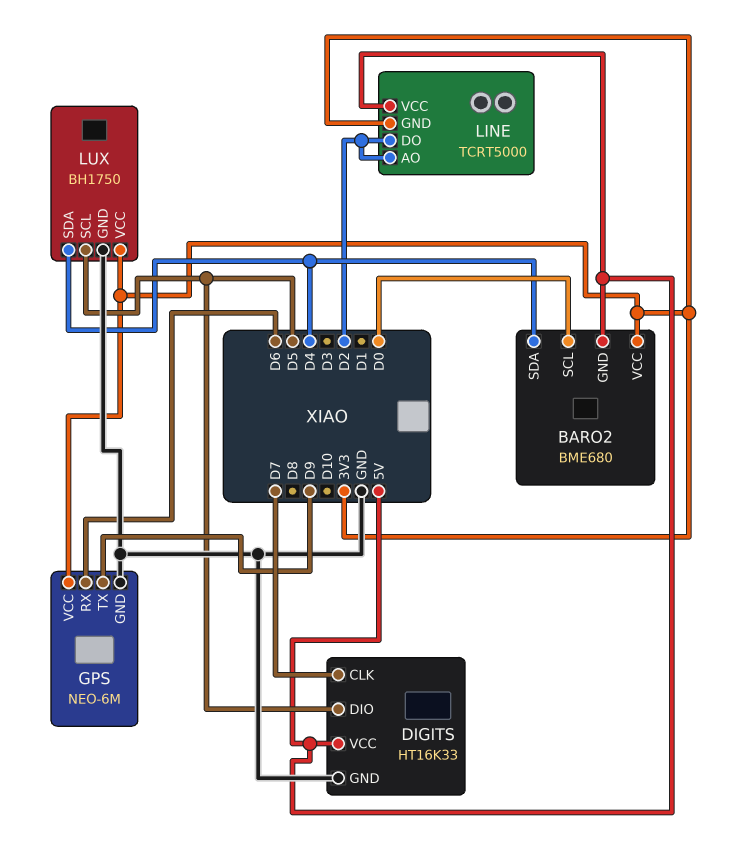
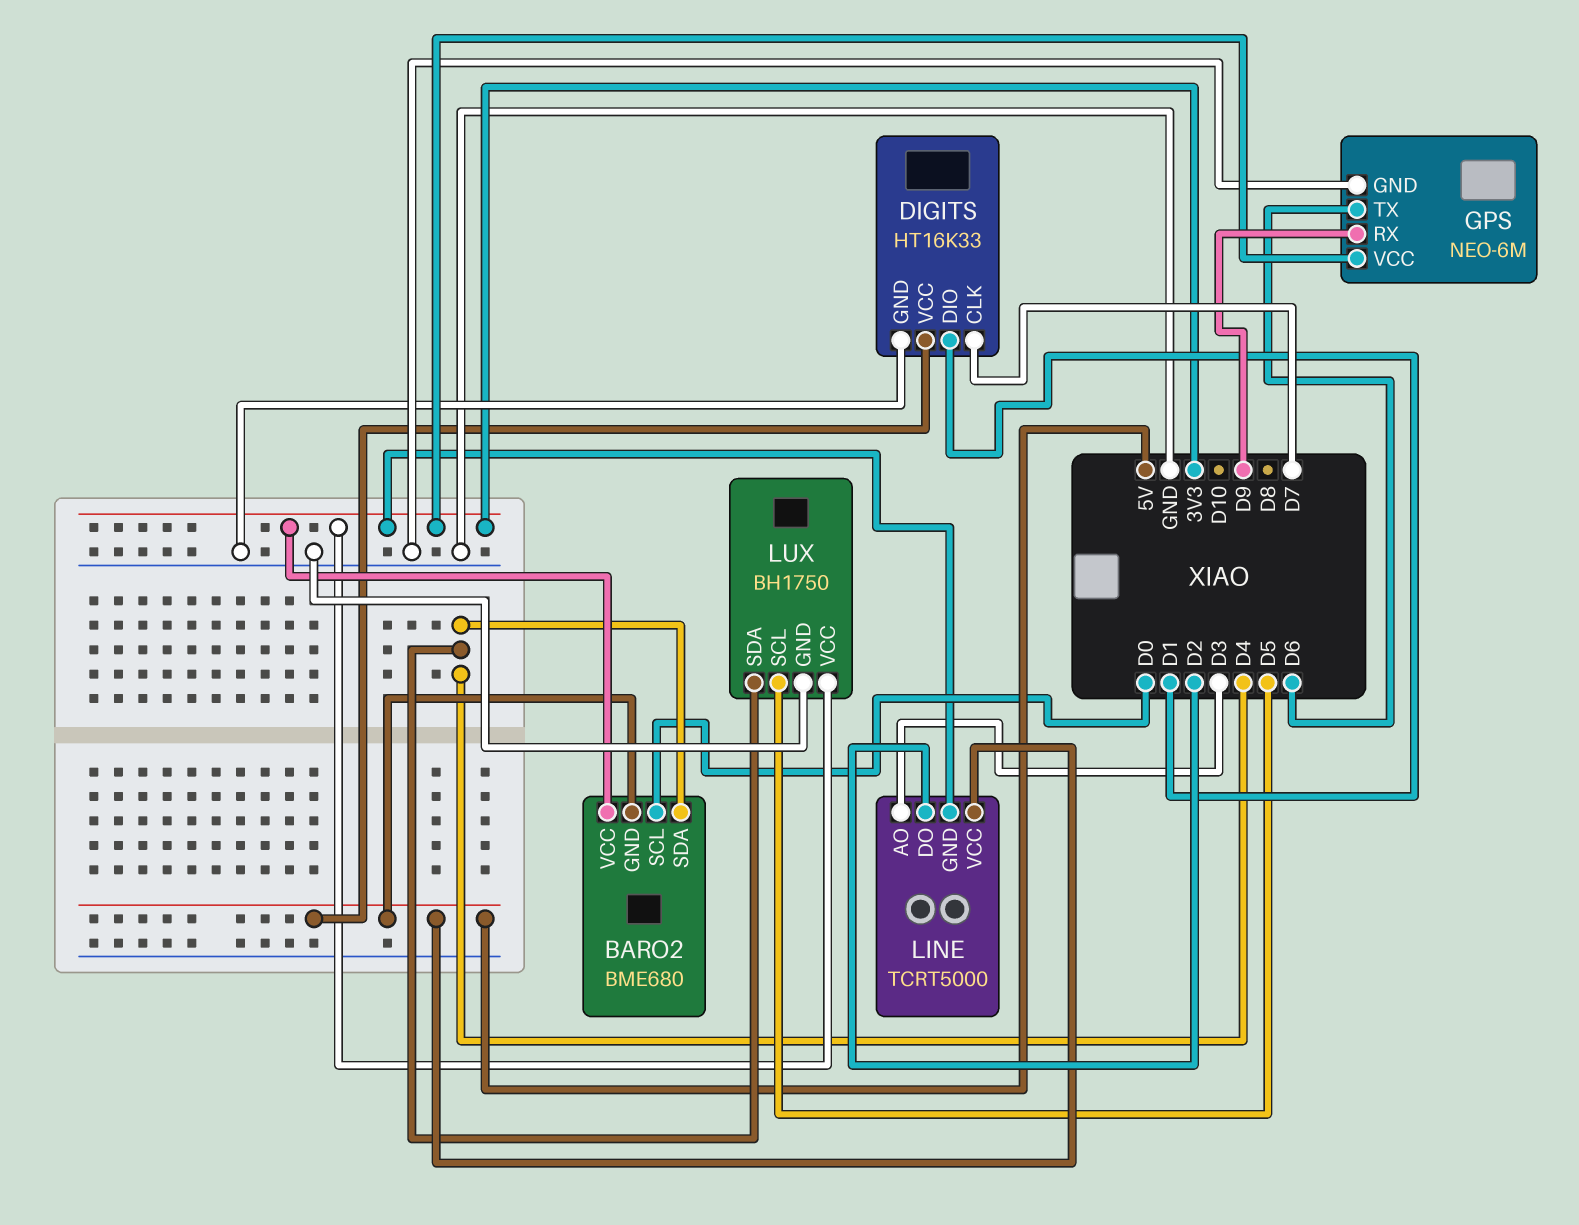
DIGITS pin DIO: D5 -> D1
GPS pin RX: D6 -> D9
GPS pin TX: D9 -> D6
LINE pin AO: D2 -> D3

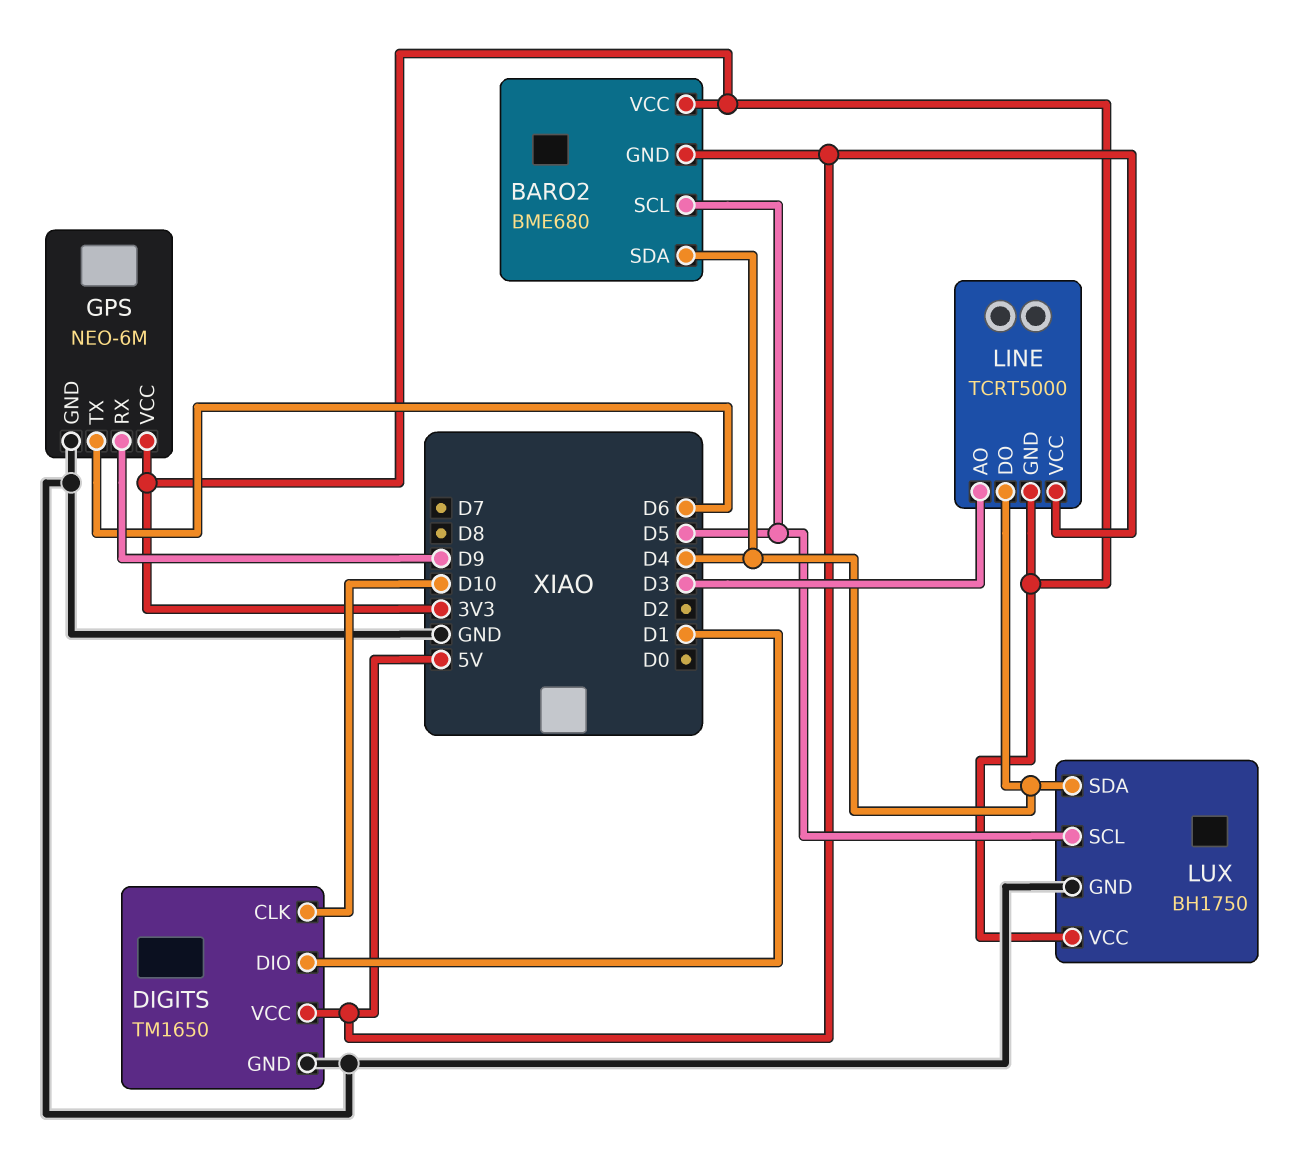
BARO2 pin SCL: D0 -> D5
DIGITS: HT16K33 -> TM1650
DIGITS pin CLK: D7 -> D10
LINE pin DO: D2 -> D4

